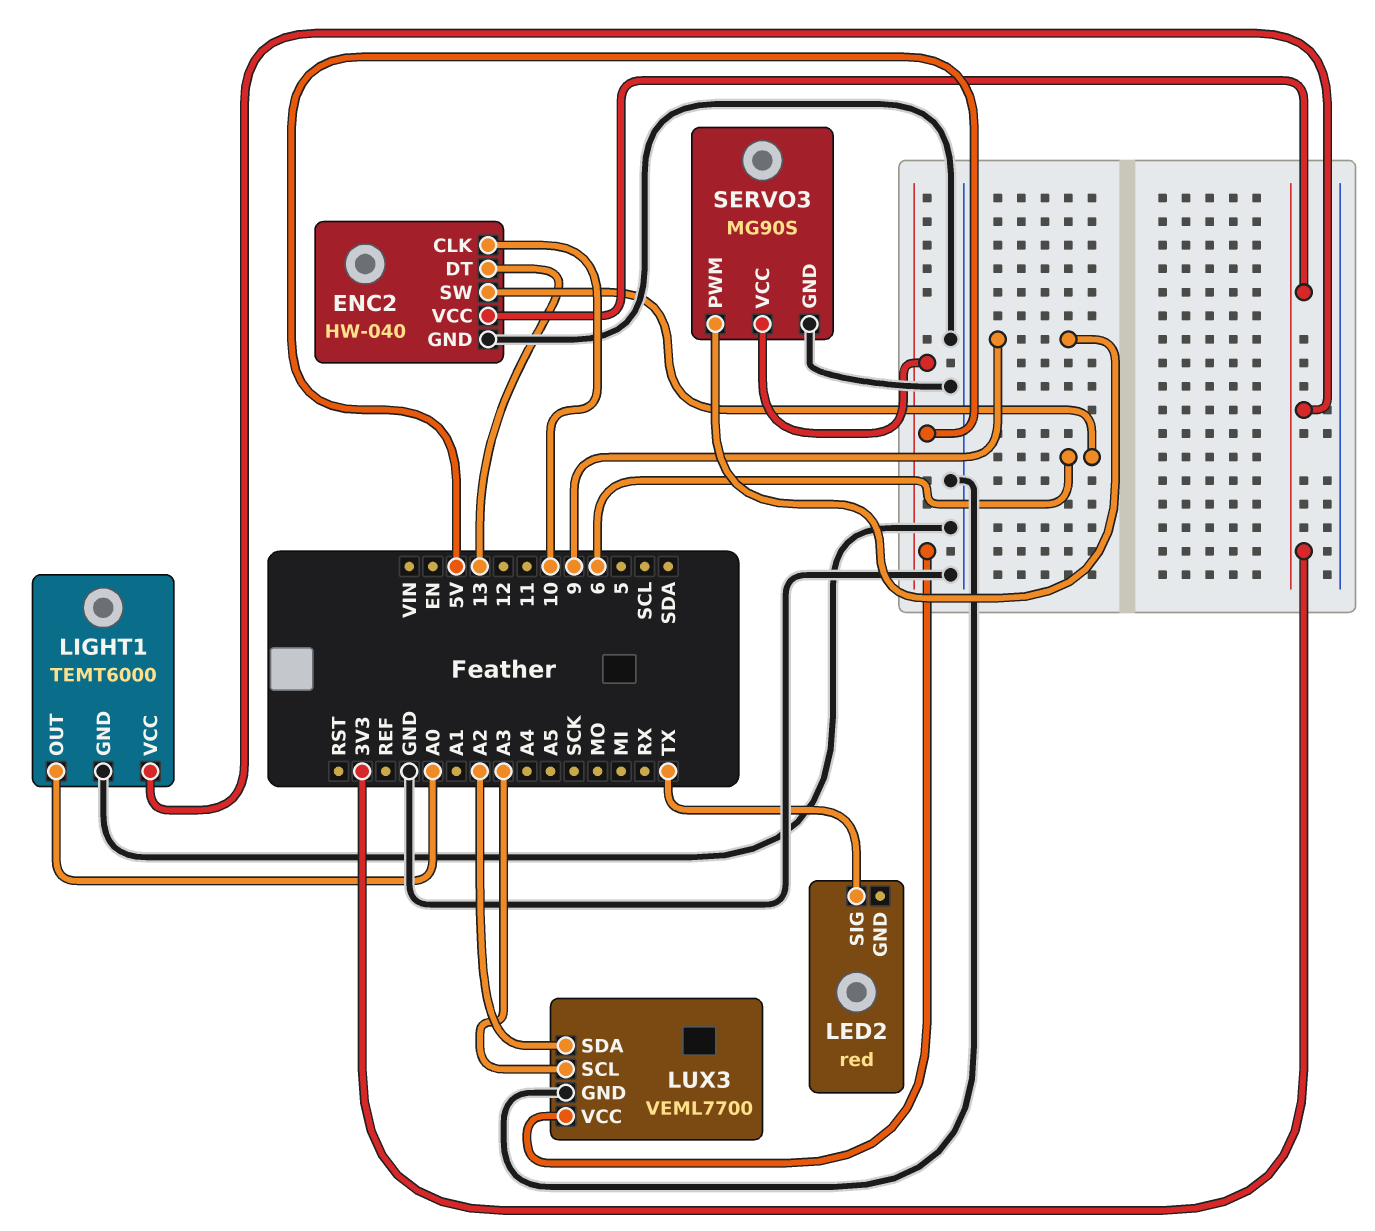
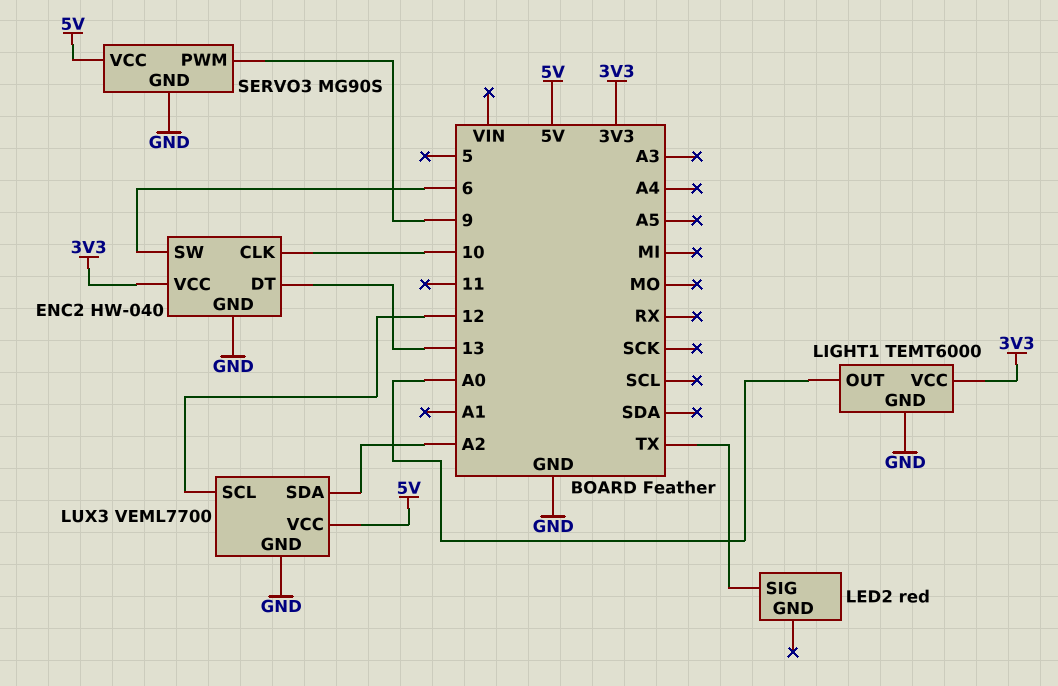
LUX3 pin SCL: A3 -> 12

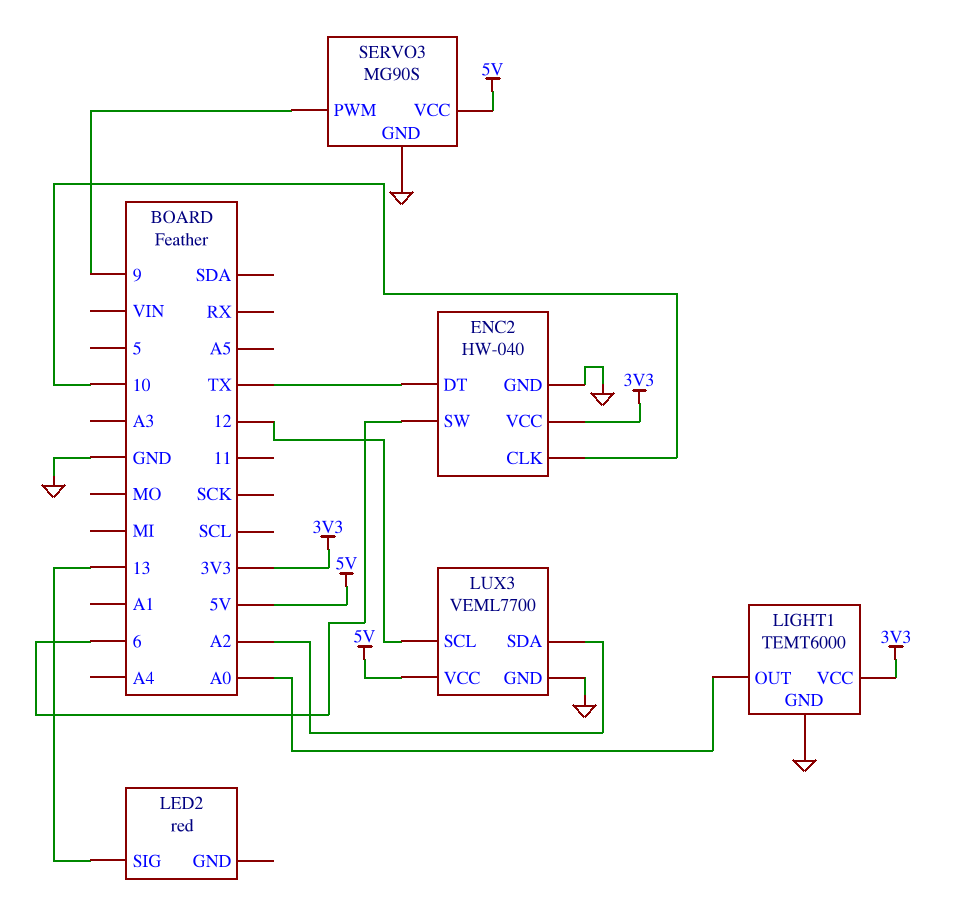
ENC2 pin DT: 13 -> TX
LED2 pin SIG: TX -> 13

